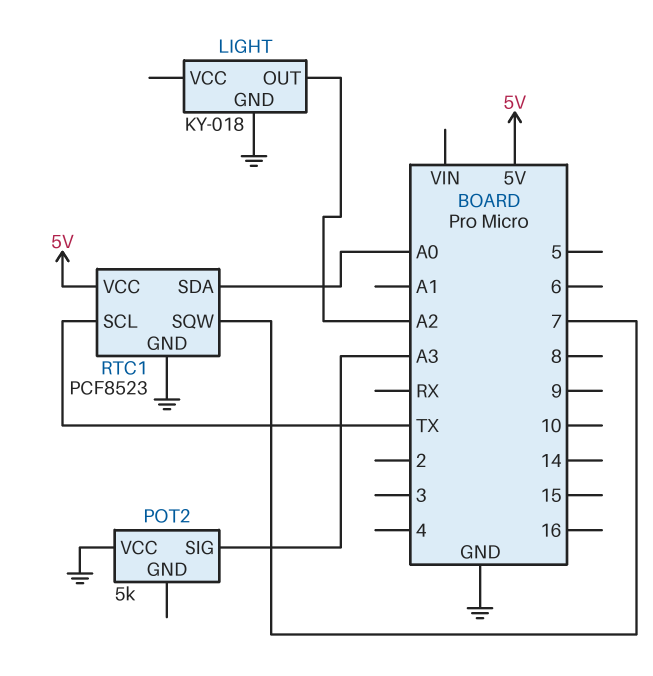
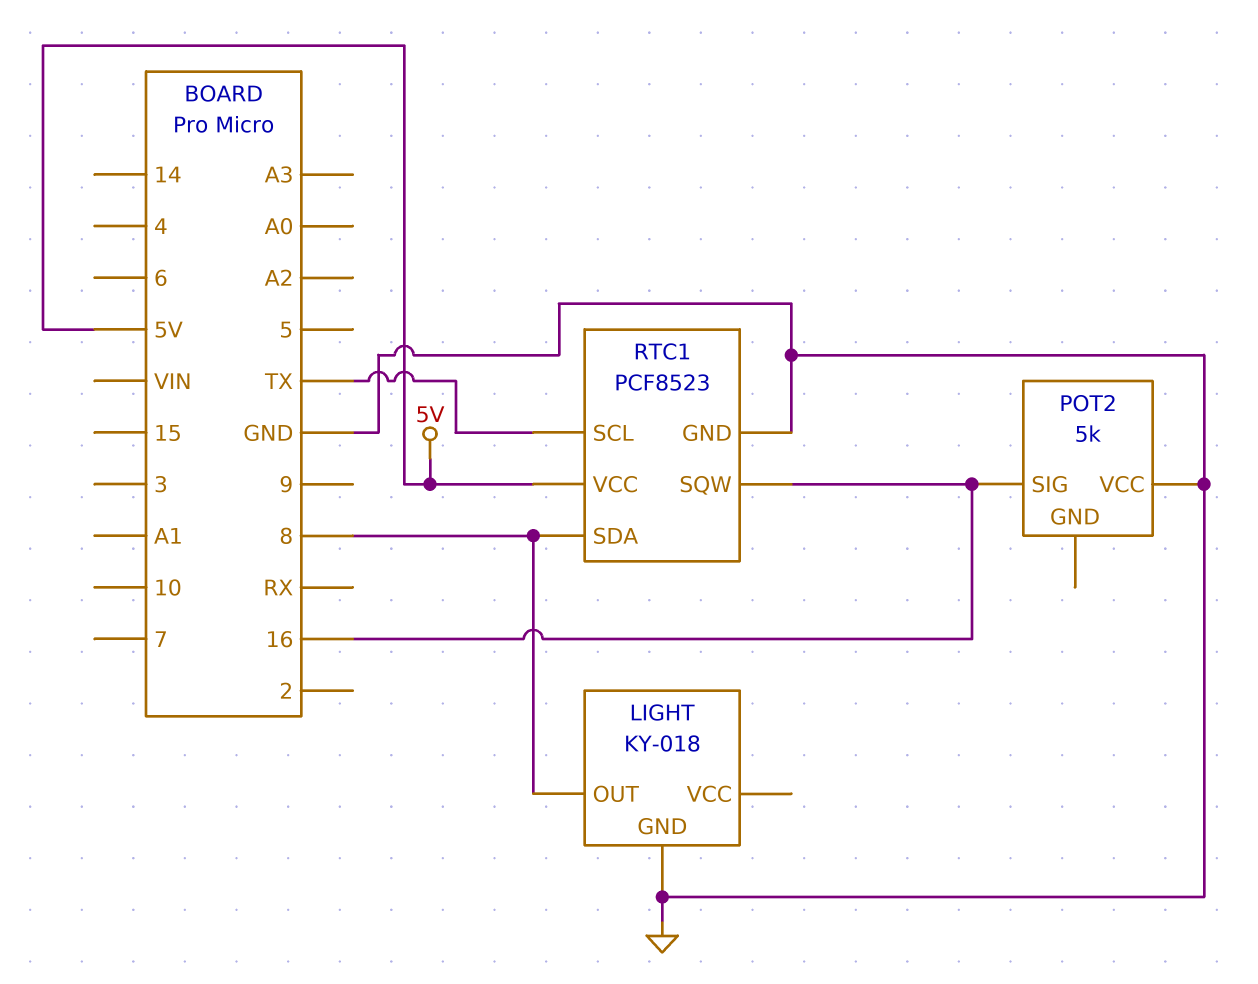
LIGHT pin OUT: A2 -> 8
POT2 pin SIG: A3 -> 16
RTC1 pin SDA: A0 -> 8
RTC1 pin SQW: 7 -> 16

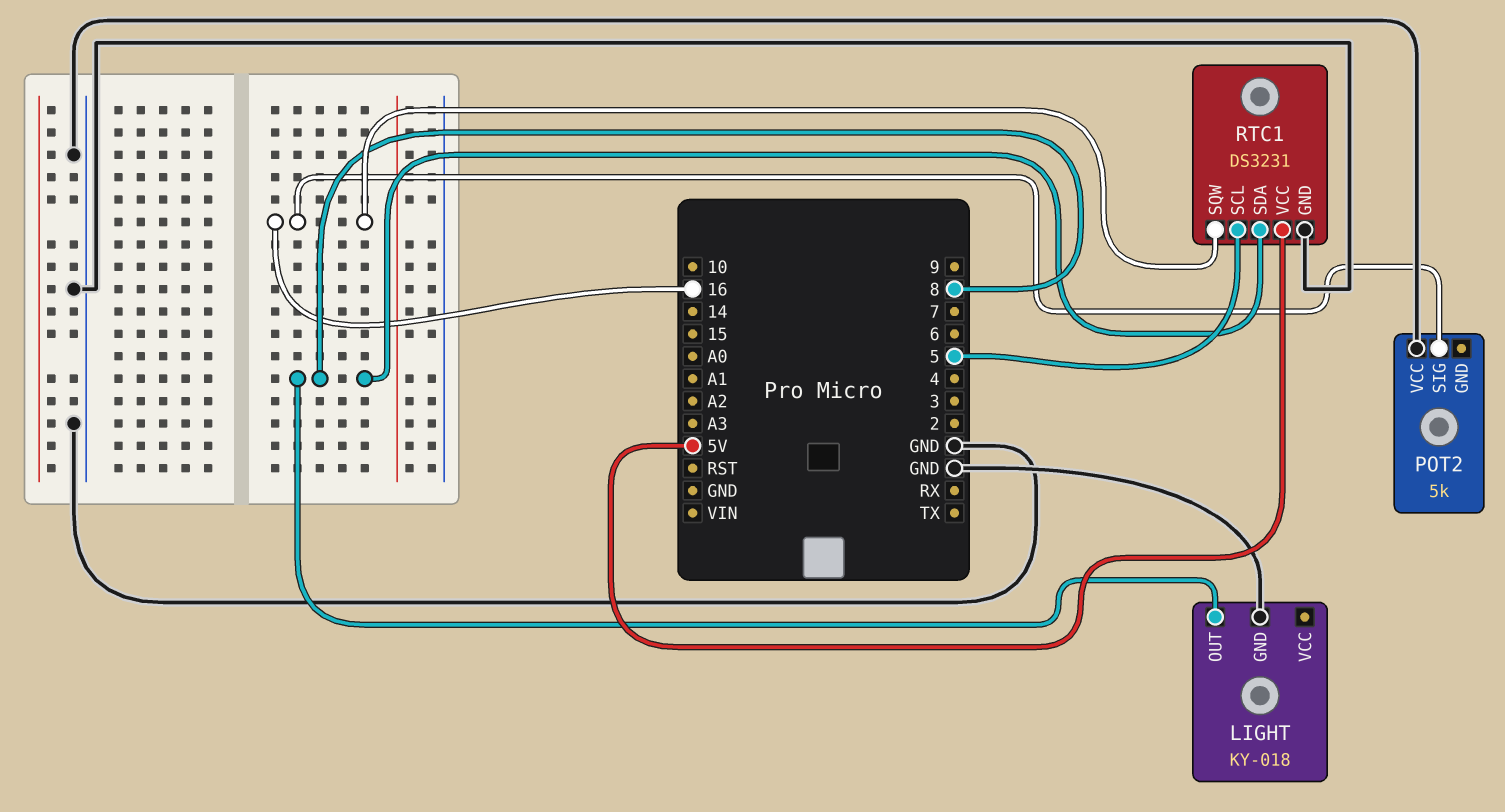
RTC1: PCF8523 -> DS3231
RTC1 pin SCL: TX -> 5

